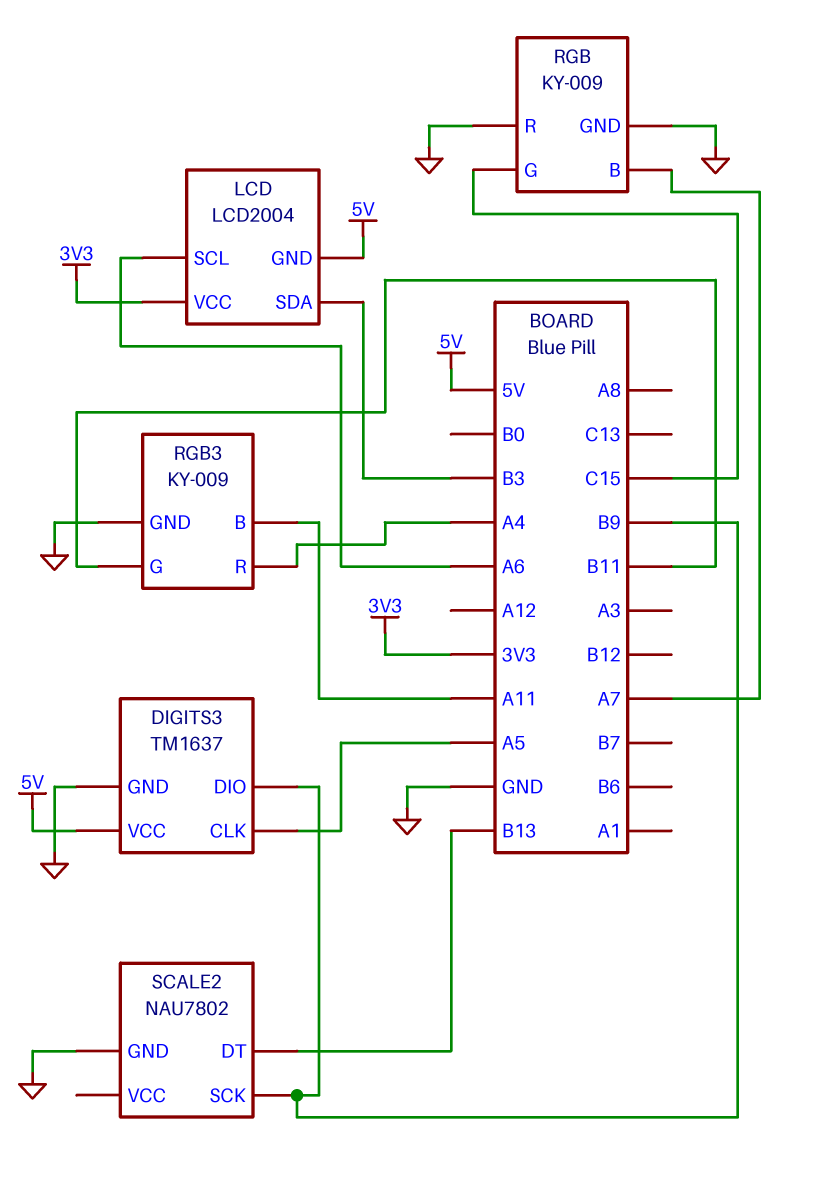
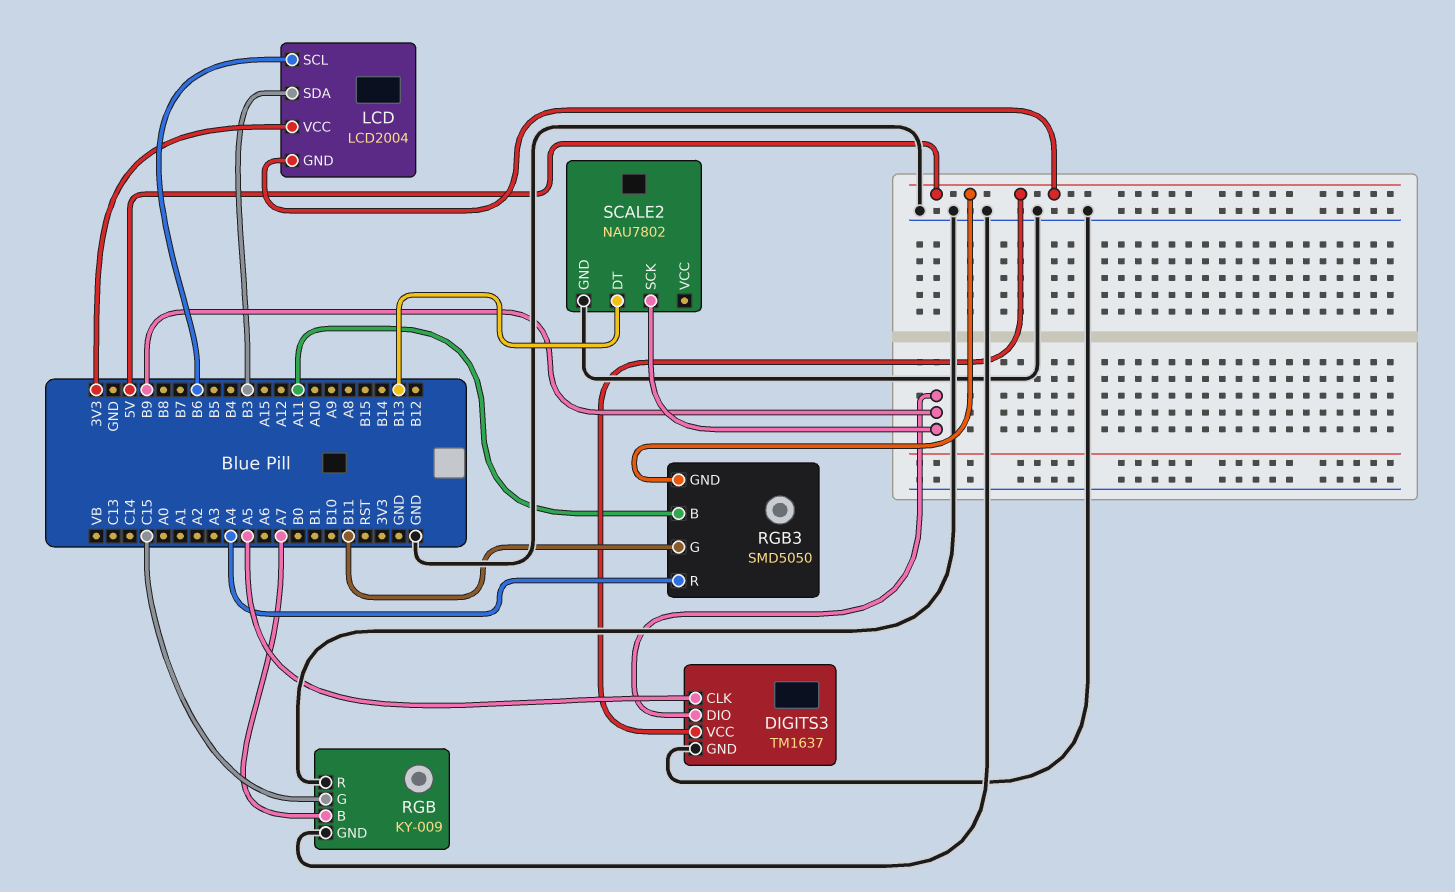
LCD pin SCL: A6 -> B6
RGB3: KY-009 -> SMD5050
RGB3 pin GND: GND -> 5V

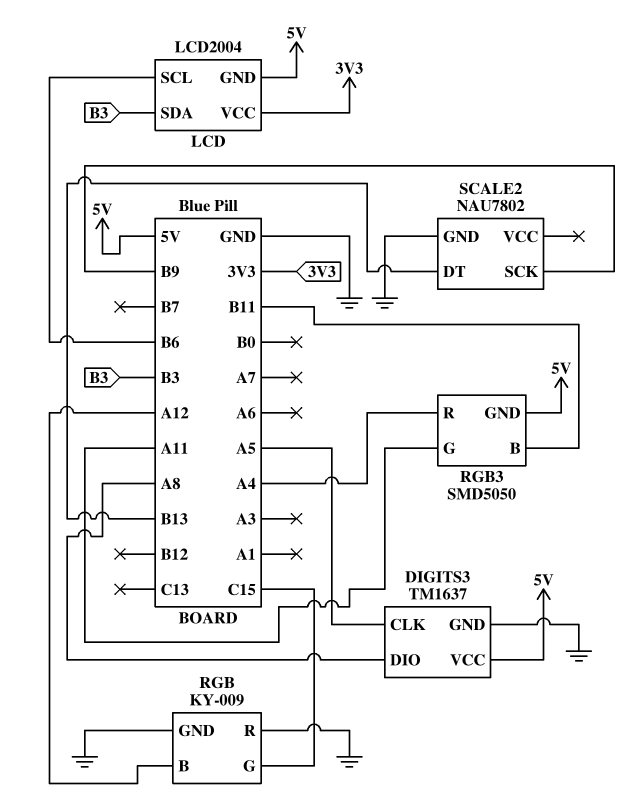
DIGITS3 pin DIO: B9 -> A8
RGB pin B: A7 -> A12
RGB3 pin B: A11 -> B11
RGB3 pin G: B11 -> A11

